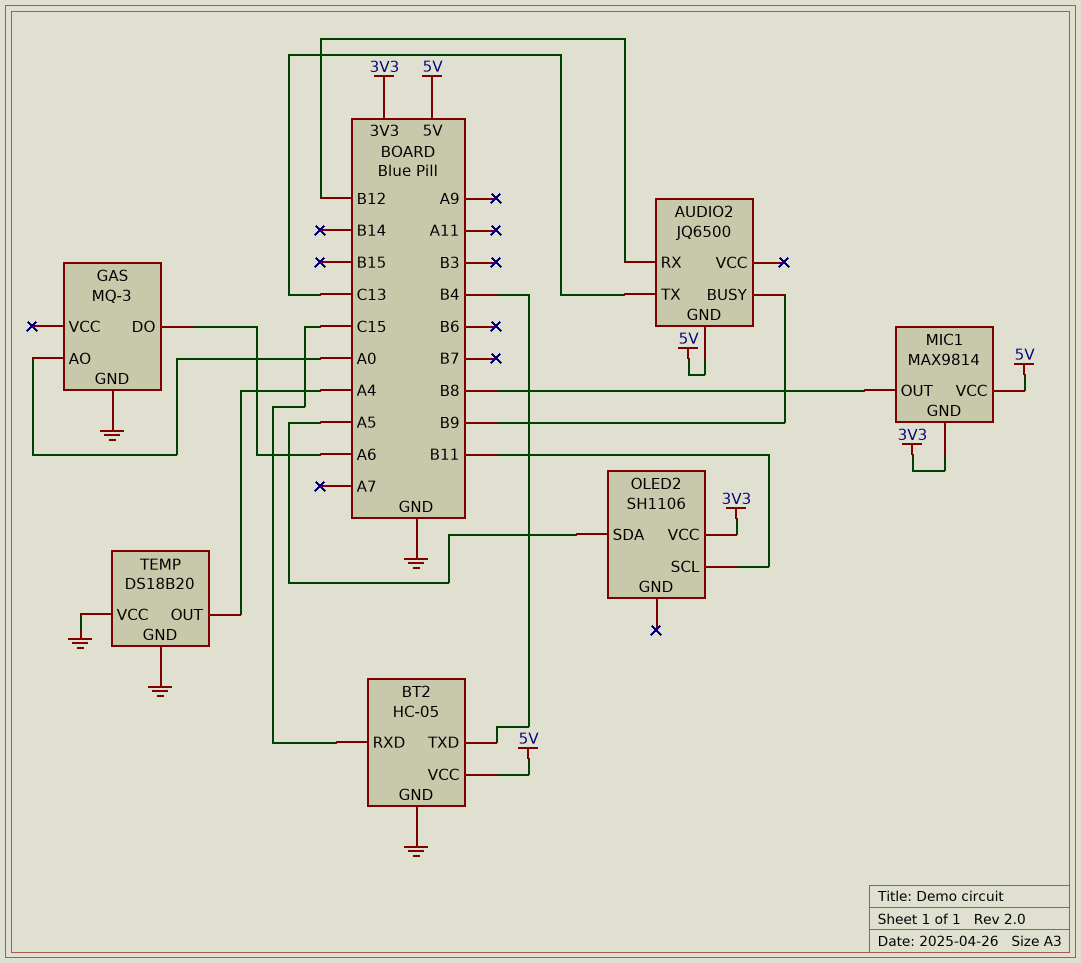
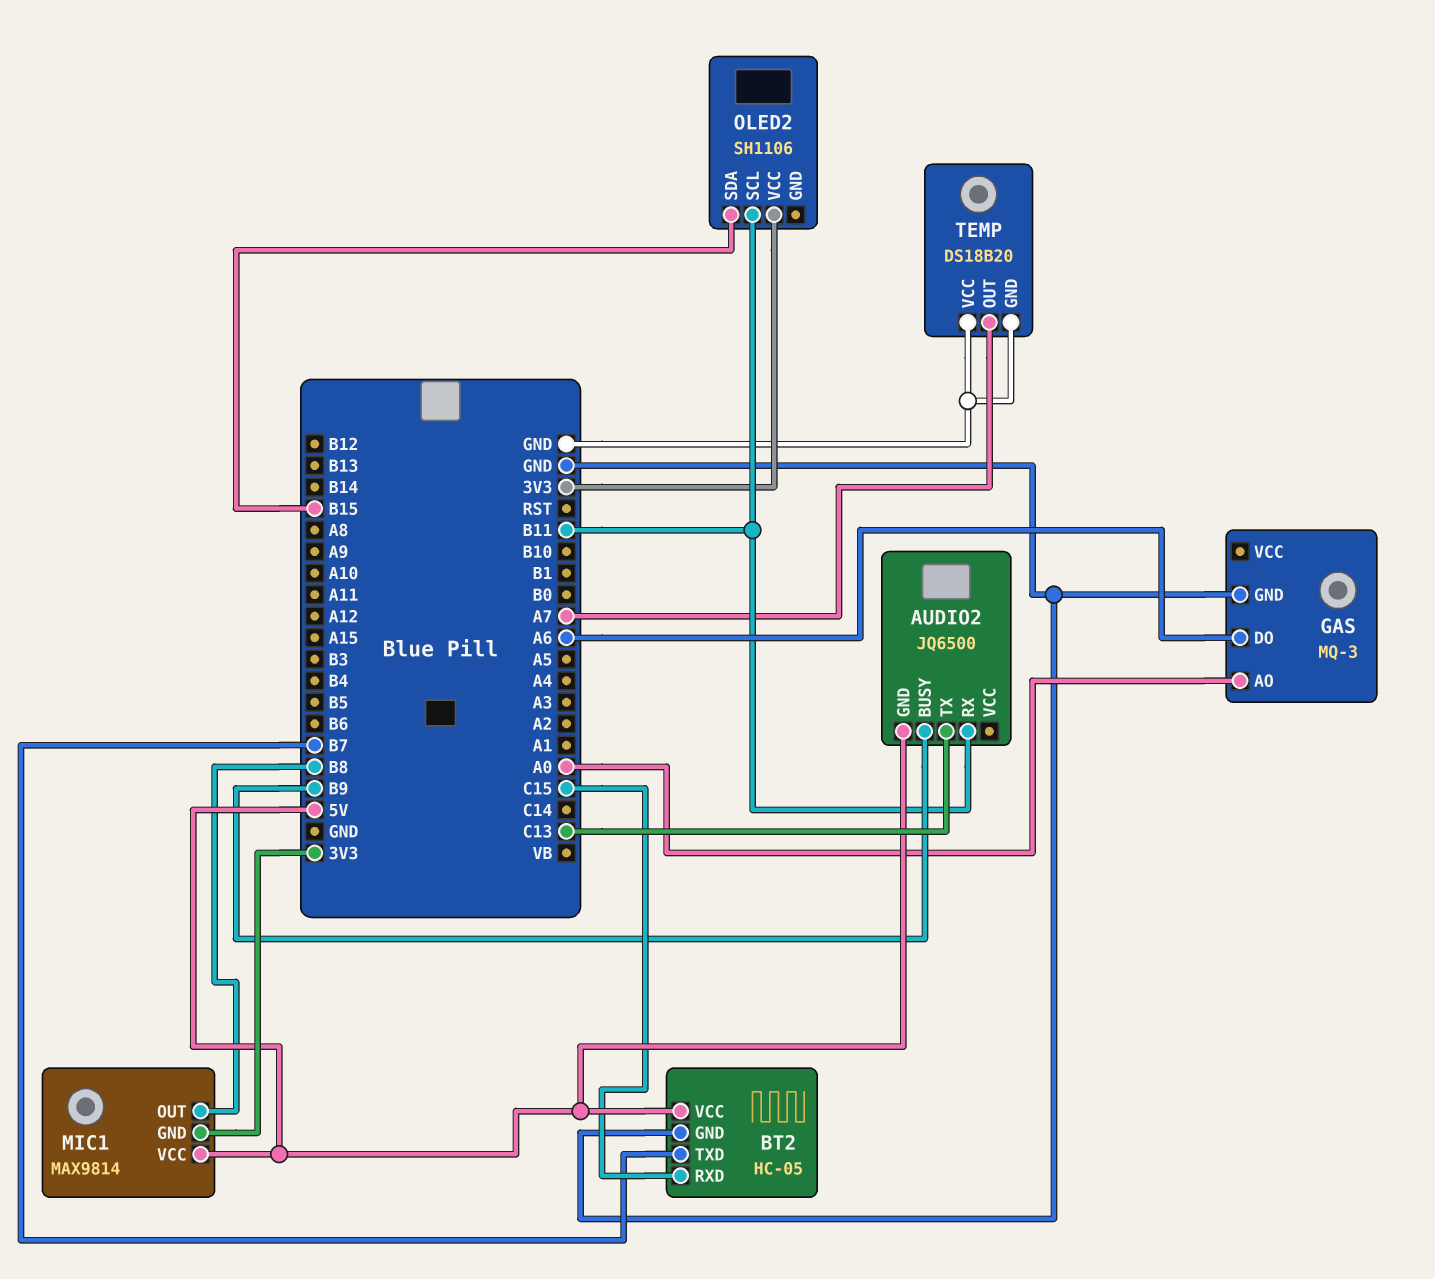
AUDIO2 pin RX: B12 -> B11
BT2 pin TXD: B4 -> B7
OLED2 pin SDA: A5 -> B15
TEMP pin OUT: A4 -> A7

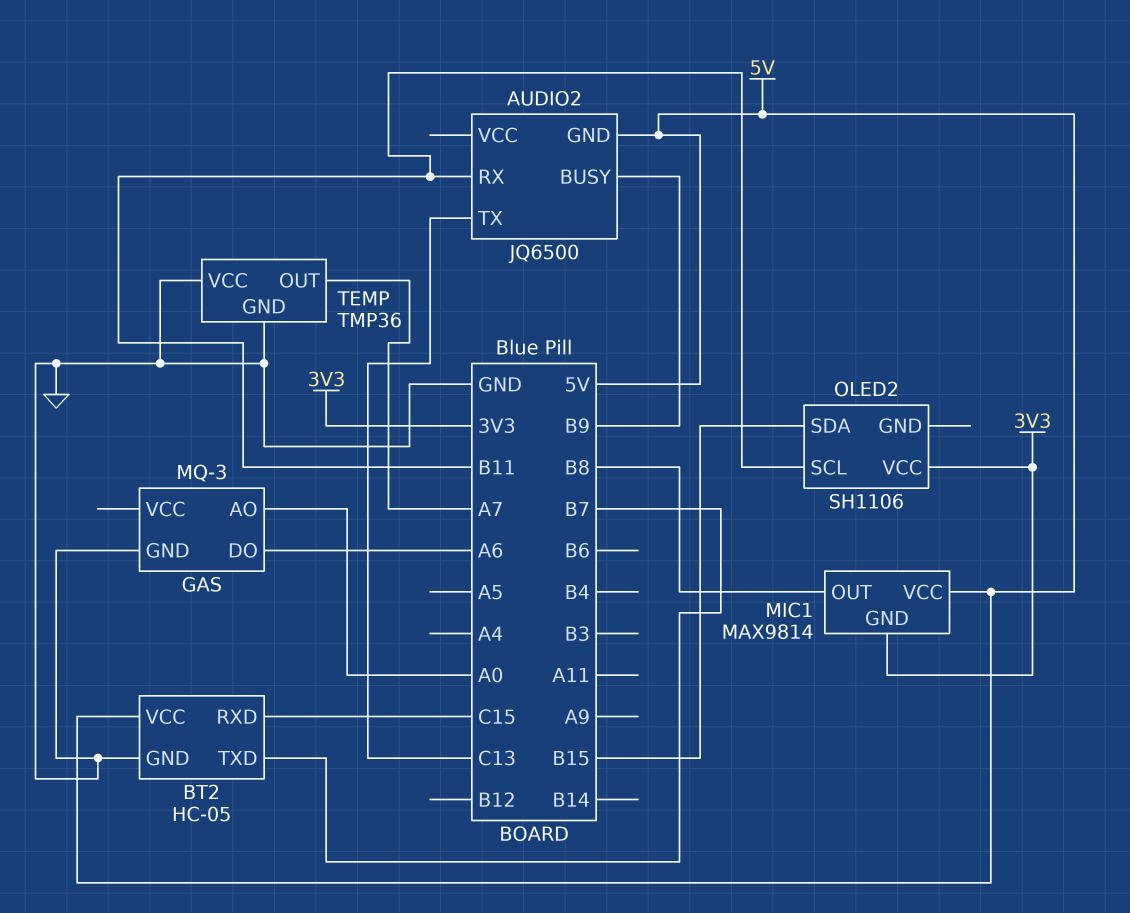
TEMP: DS18B20 -> TMP36

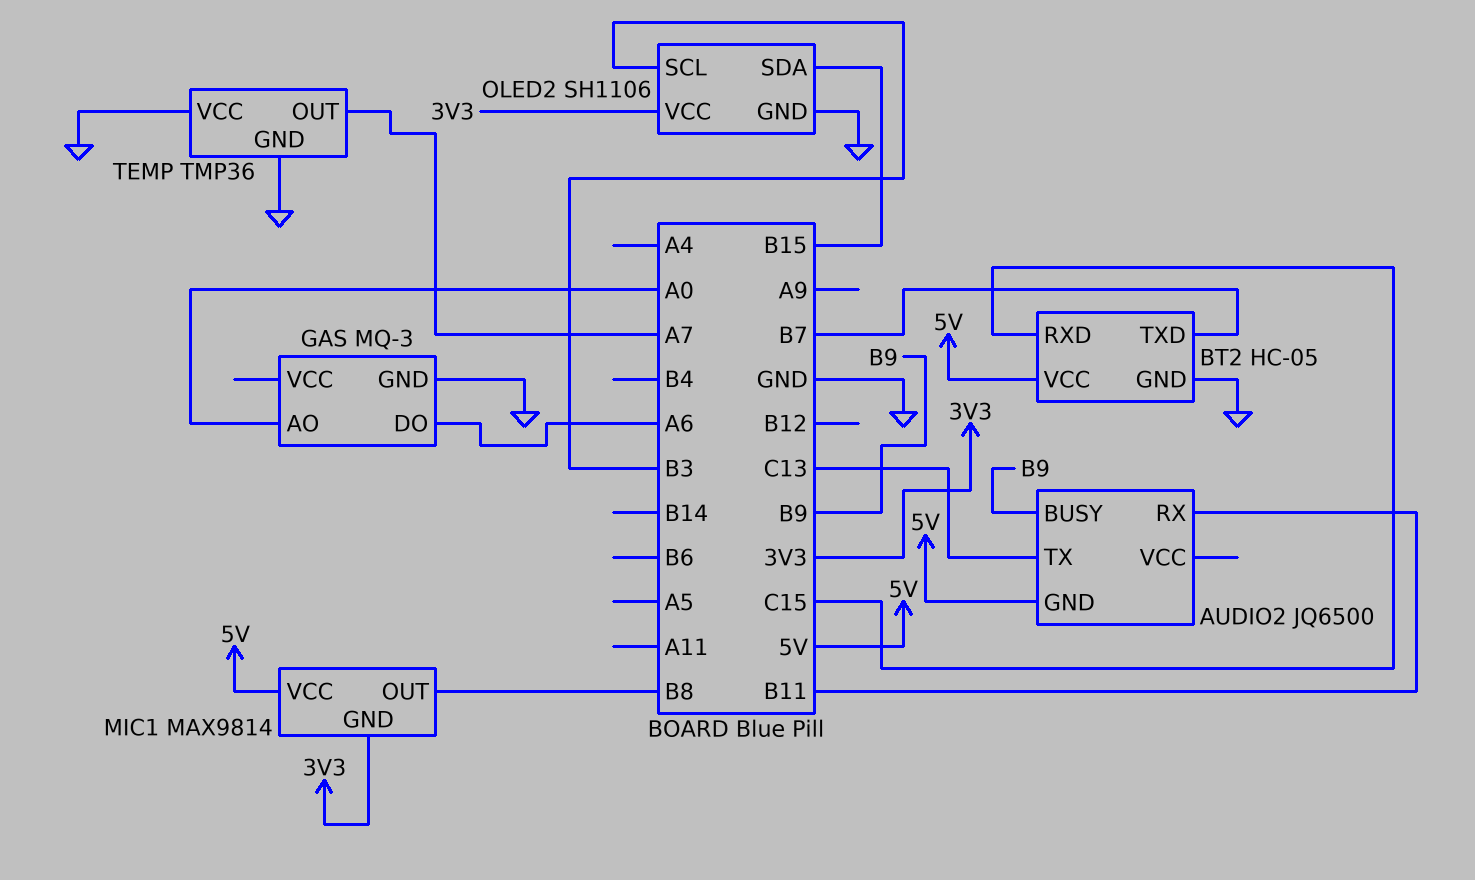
OLED2 pin GND: none -> GND
OLED2 pin SCL: B11 -> B3

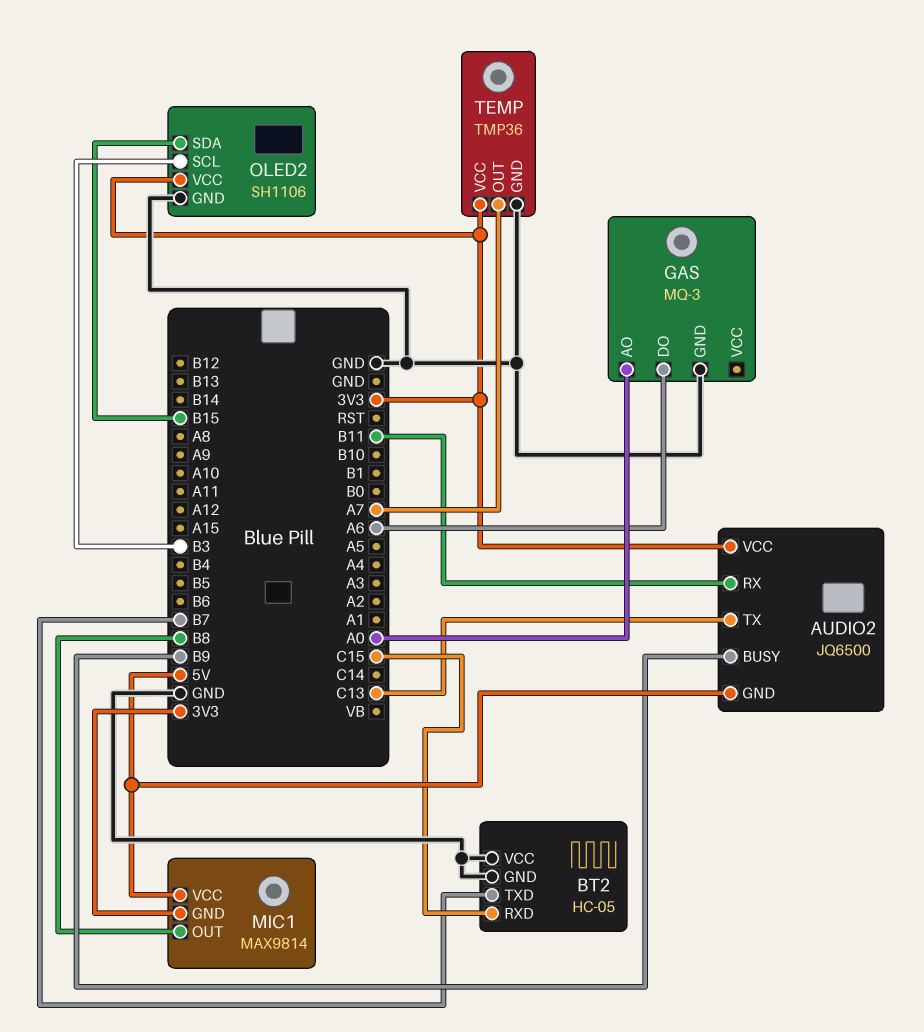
AUDIO2 pin VCC: none -> 3V3
BT2 pin VCC: 5V -> GND
TEMP pin VCC: GND -> 3V3

